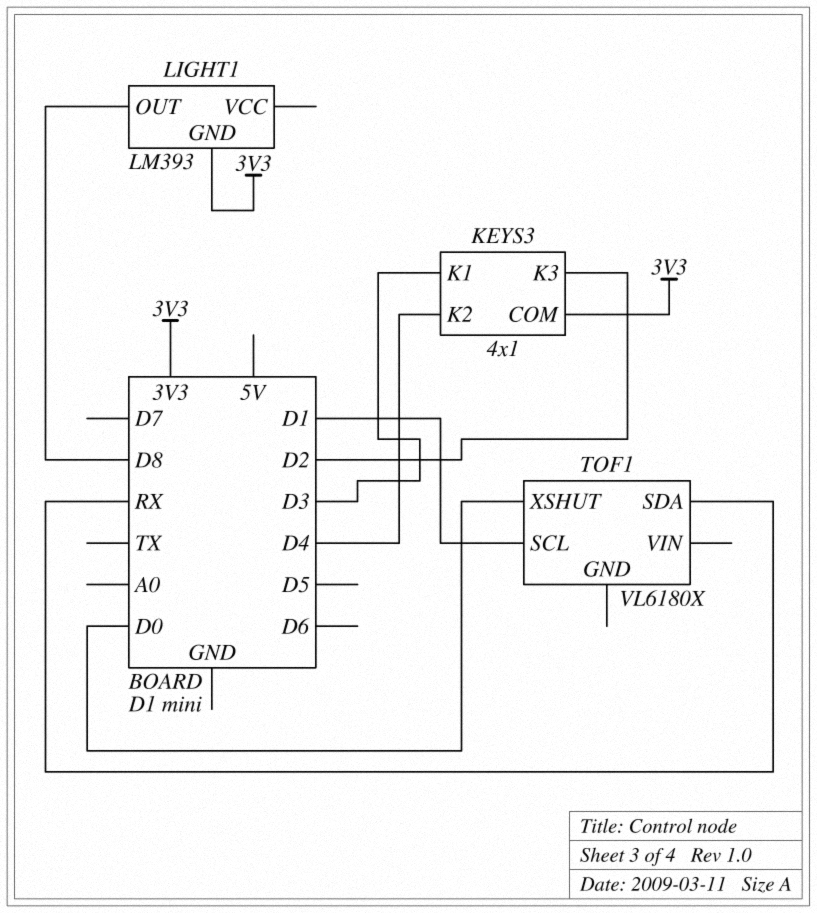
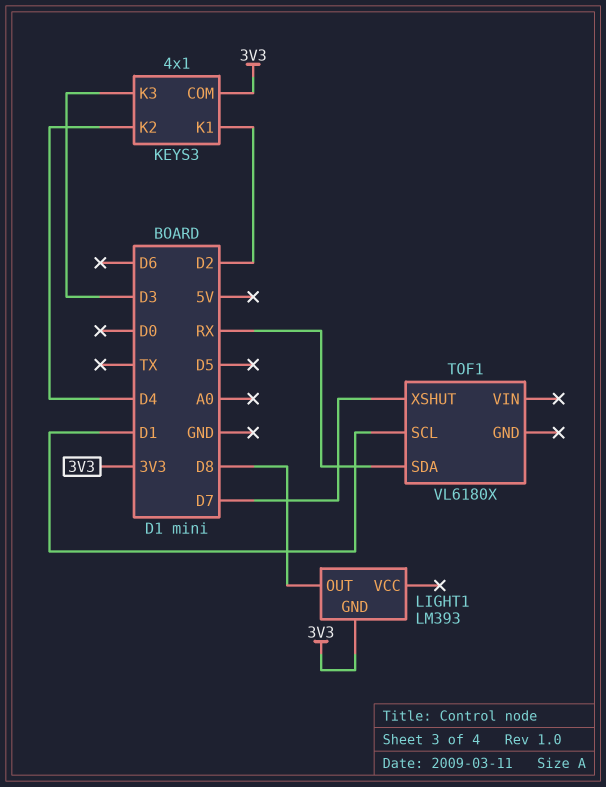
KEYS3 pin K1: D3 -> D2
KEYS3 pin K3: D2 -> D3
TOF1 pin XSHUT: D0 -> D7

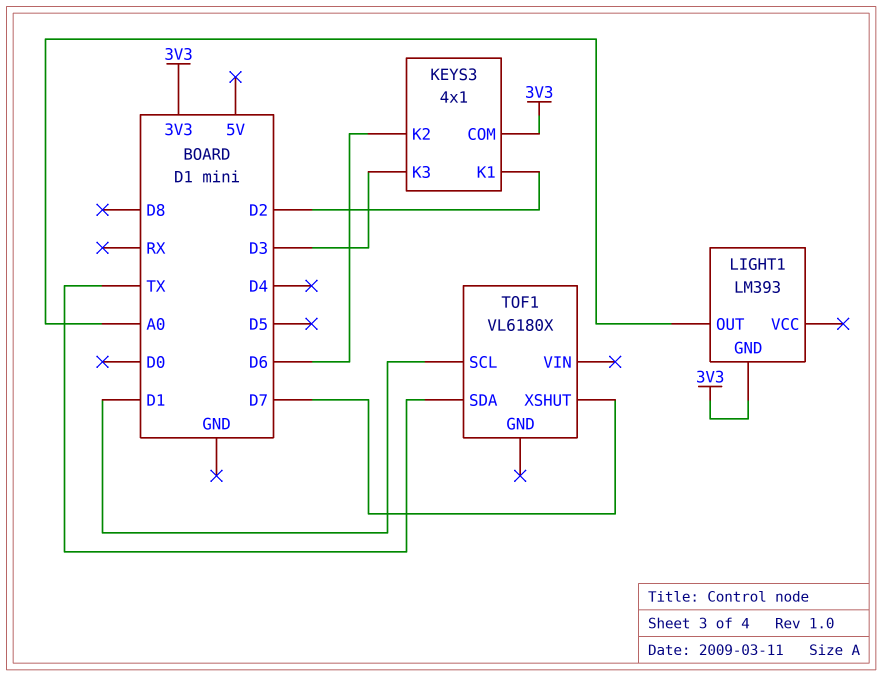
KEYS3 pin K2: D4 -> D6
LIGHT1 pin OUT: D8 -> A0
TOF1 pin SDA: RX -> TX

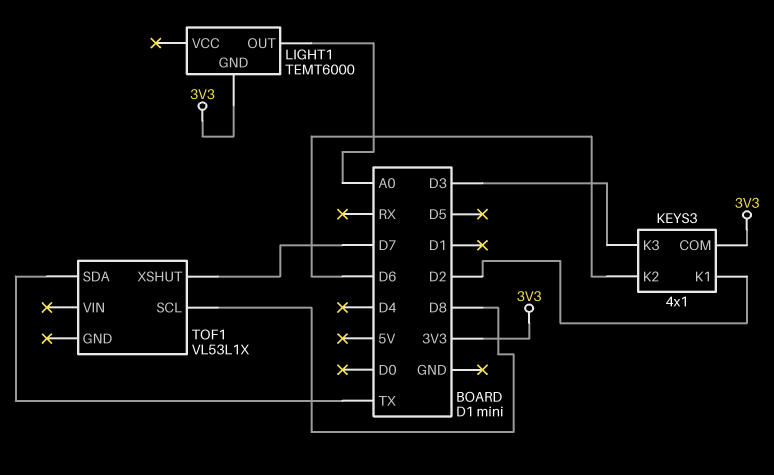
LIGHT1: LM393 -> TEMT6000
TOF1: VL6180X -> VL53L1X
TOF1 pin SCL: D1 -> D8

